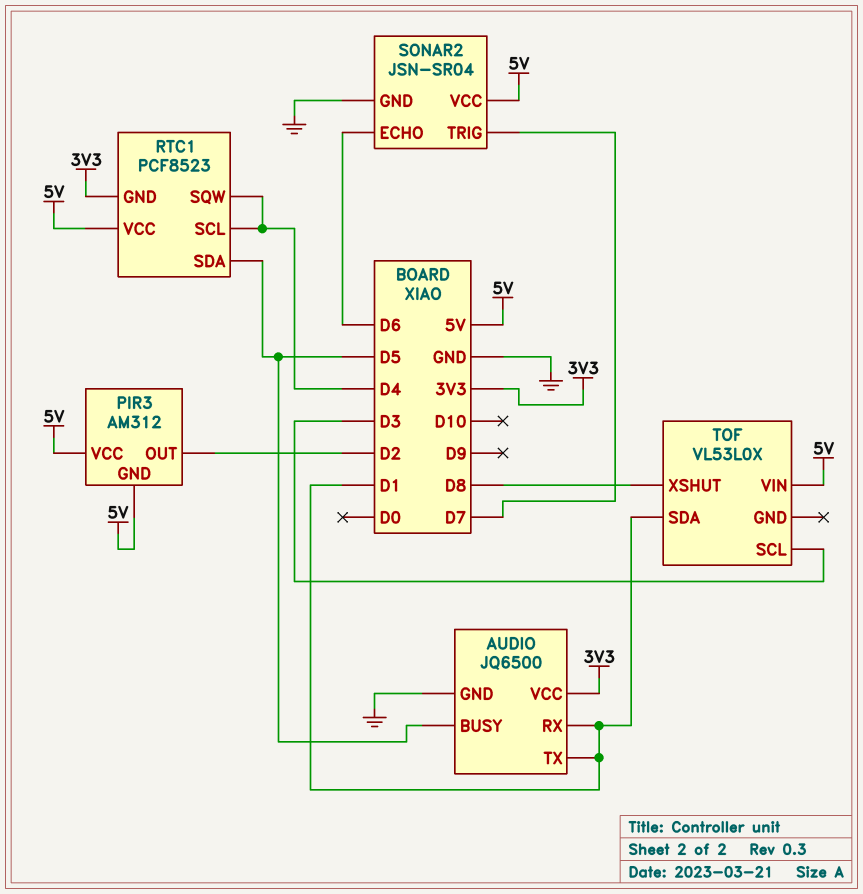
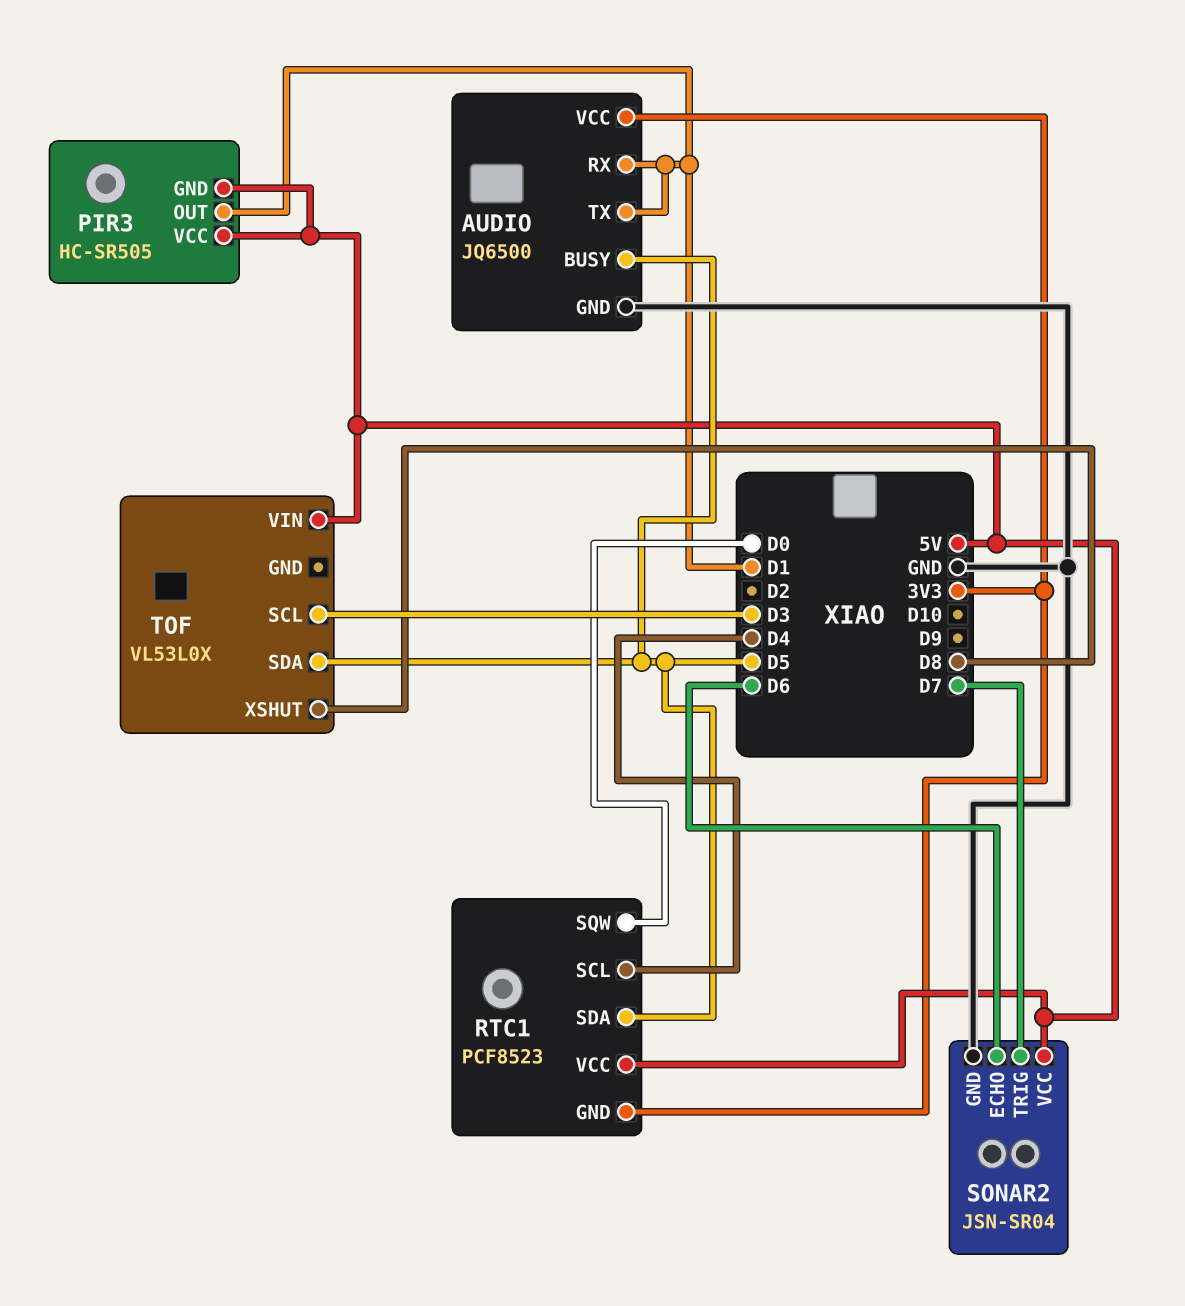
PIR3: AM312 -> HC-SR505
PIR3 pin OUT: D2 -> D1
RTC1 pin SQW: D4 -> D0
TOF pin SDA: D1 -> D5

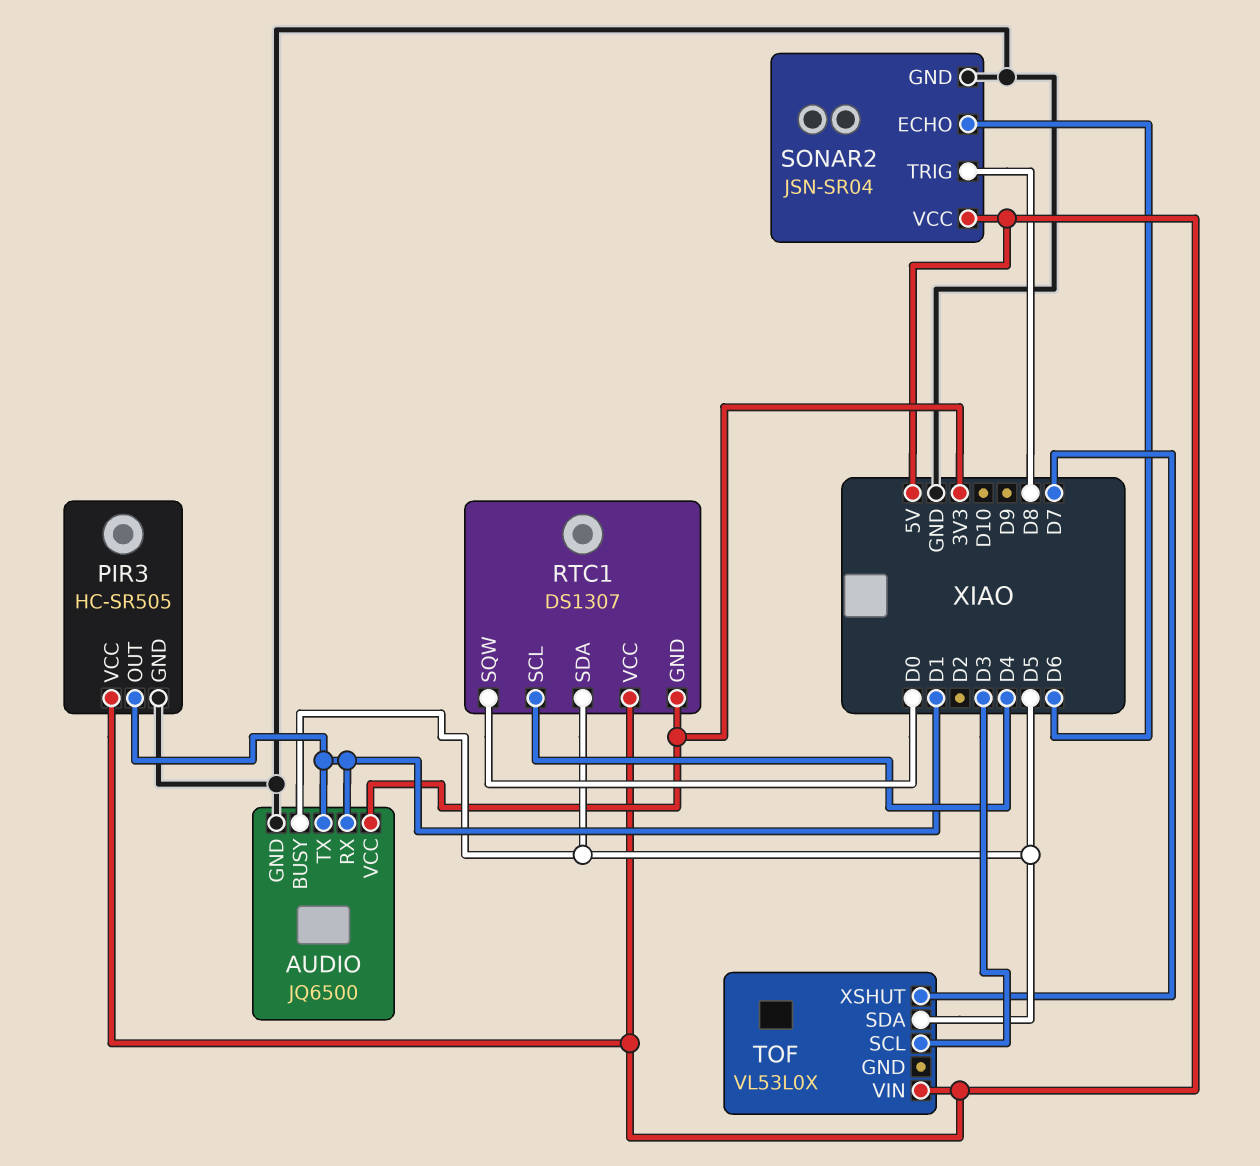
PIR3 pin GND: 5V -> GND
RTC1: PCF8523 -> DS1307
SONAR2 pin TRIG: D7 -> D8
TOF pin XSHUT: D8 -> D7

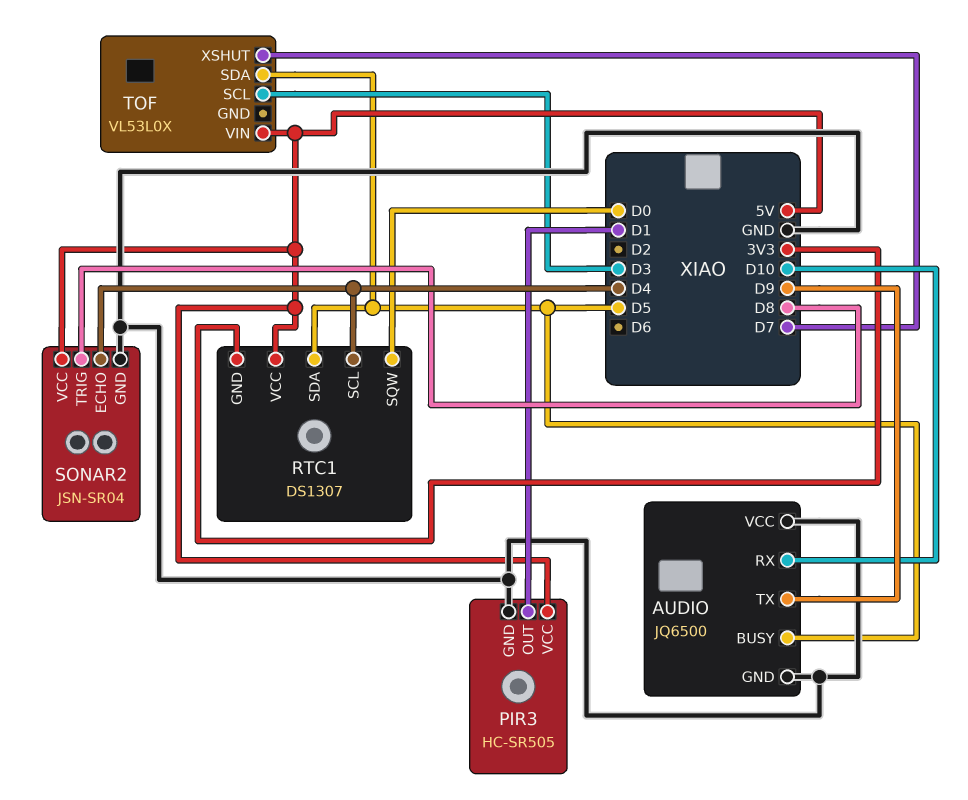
AUDIO pin RX: D1 -> D10
AUDIO pin TX: D1 -> D9
AUDIO pin VCC: 3V3 -> GND
SONAR2 pin ECHO: D6 -> D4

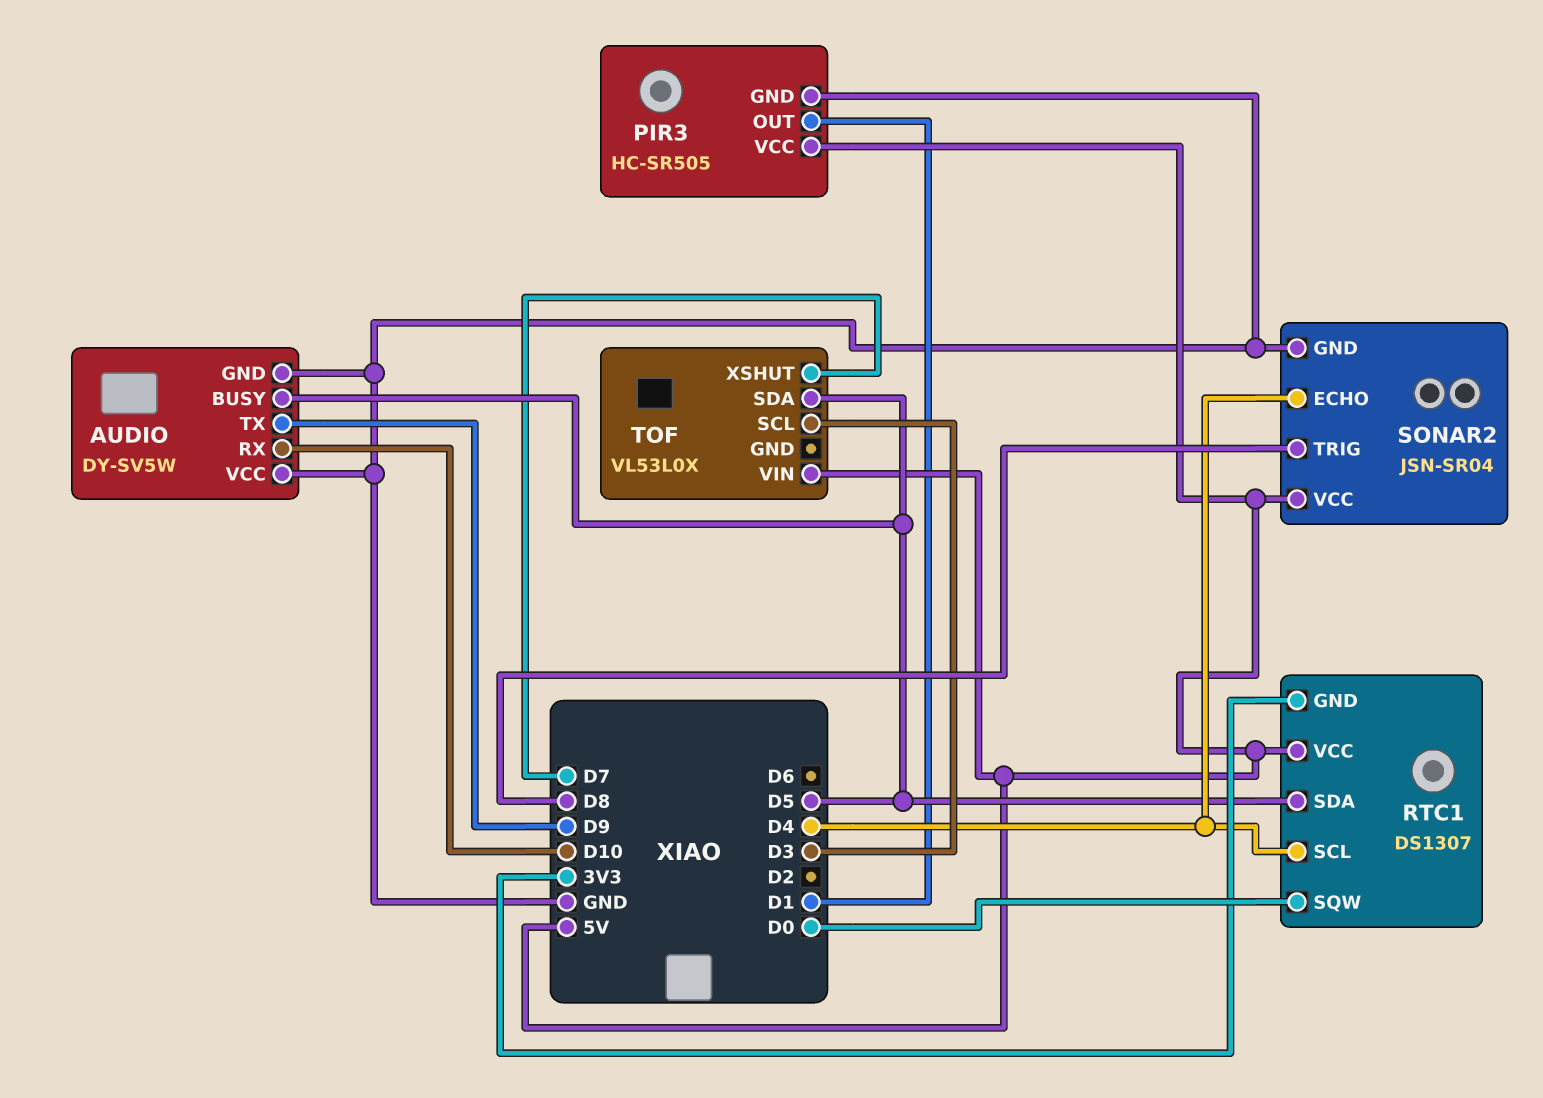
AUDIO: JQ6500 -> DY-SV5W

